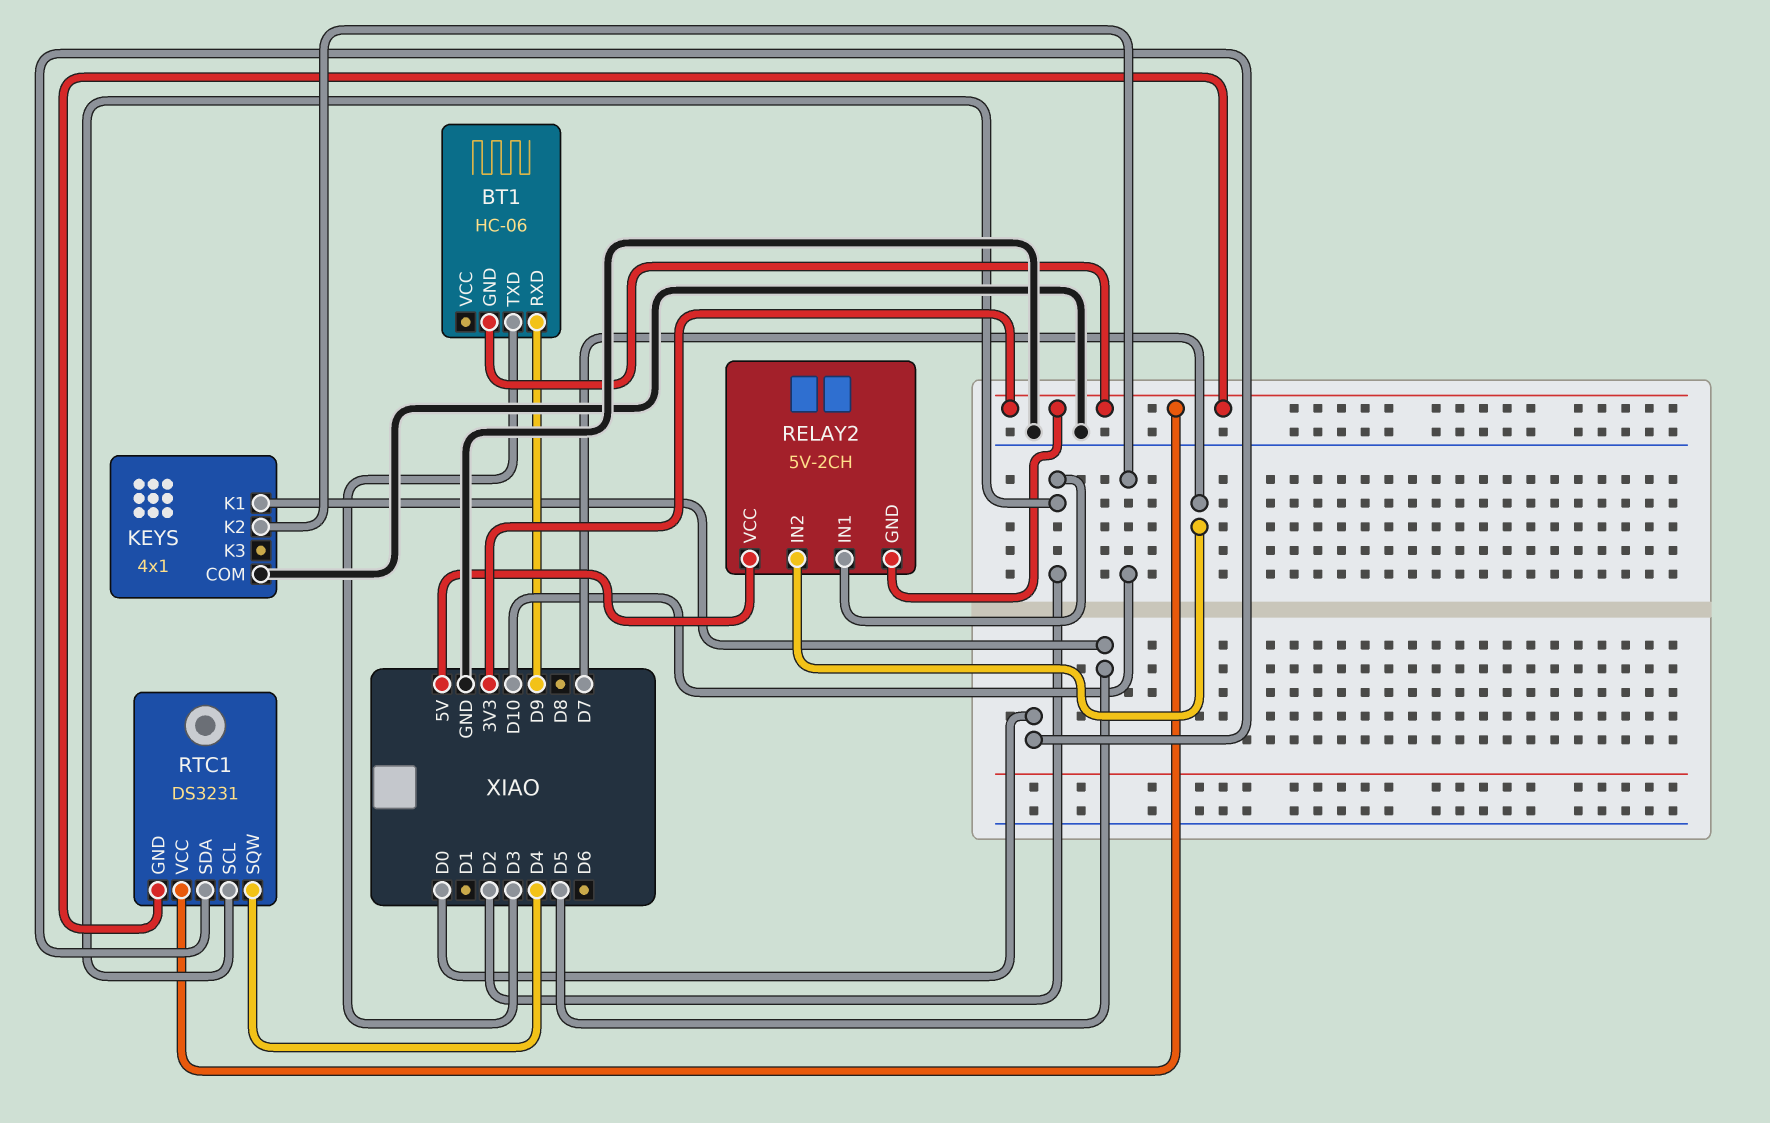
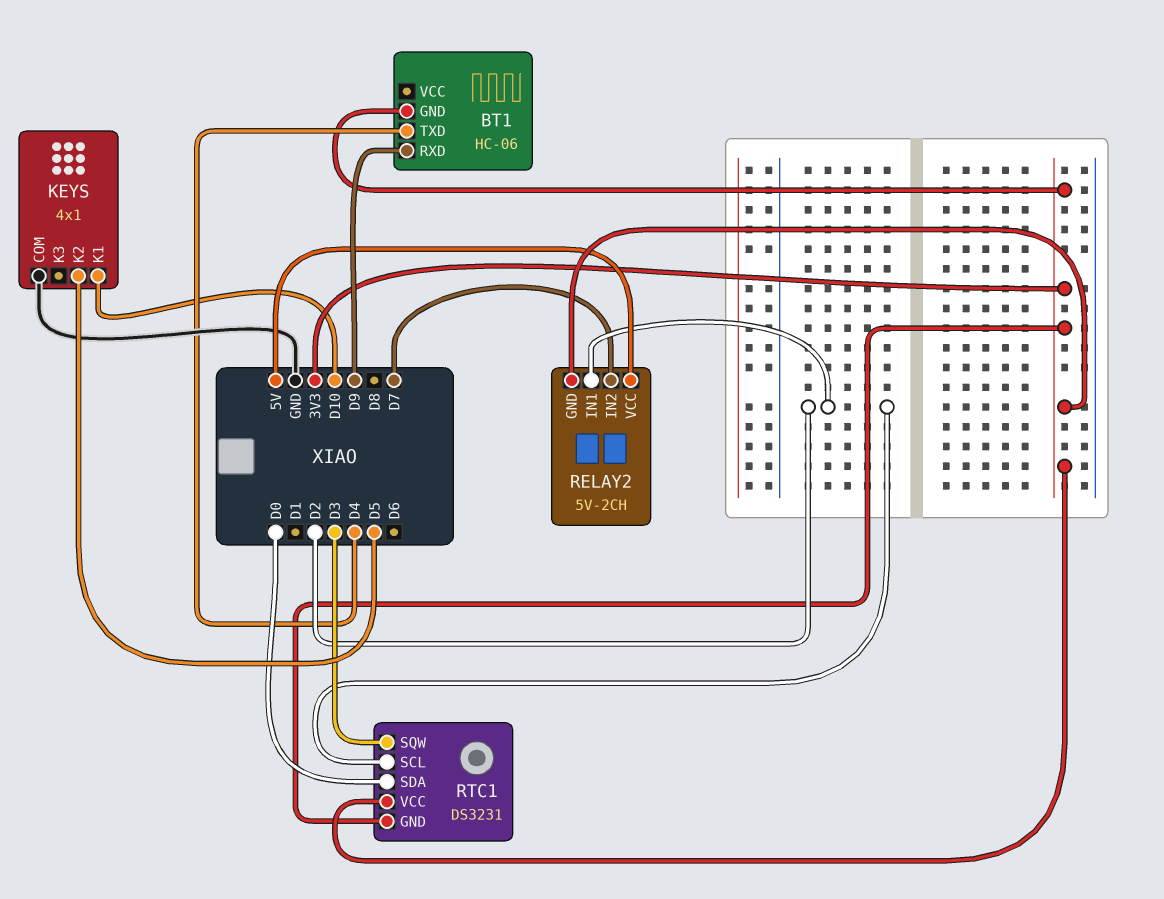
BT1 pin TXD: D3 -> D4
KEYS pin K1: D5 -> D10
KEYS pin K2: D10 -> D5
RTC1 pin SQW: D4 -> D3

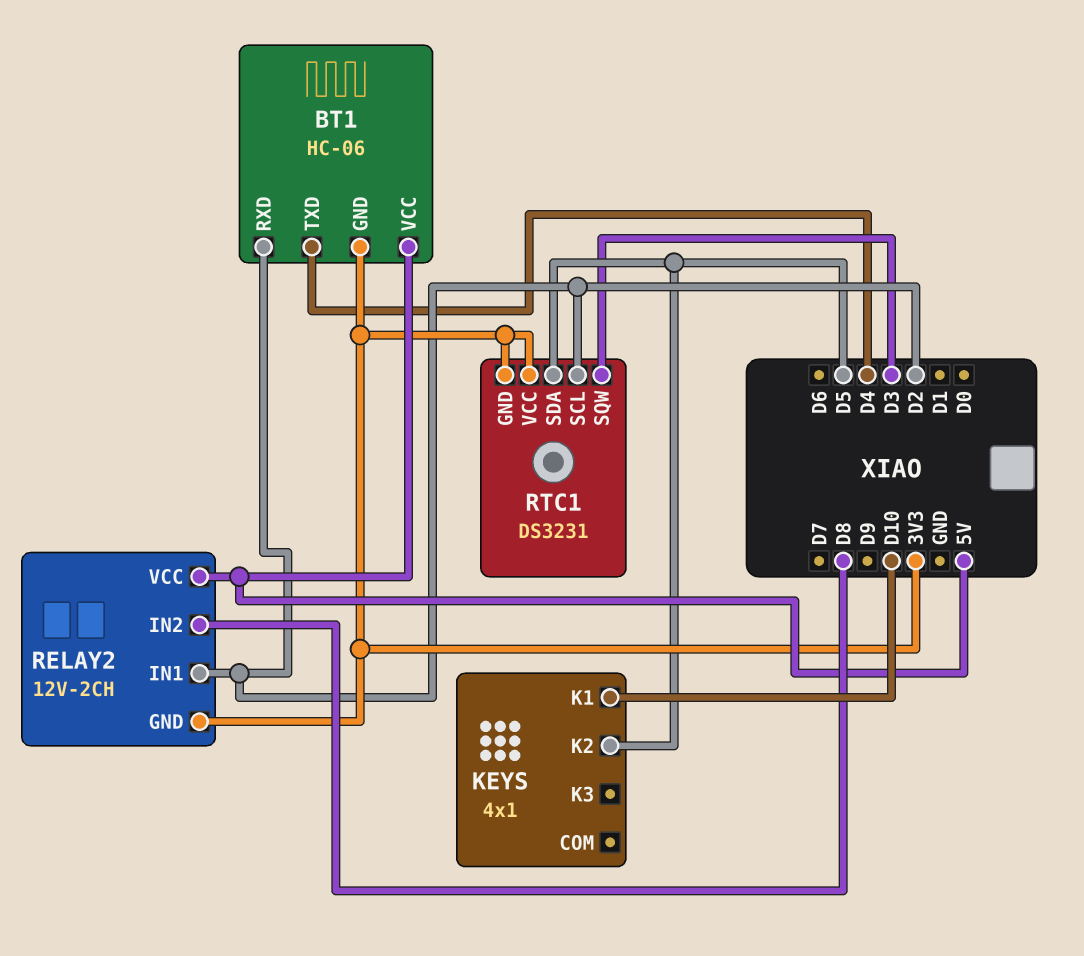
BT1 pin RXD: D9 -> D2
BT1 pin VCC: none -> 5V
KEYS pin COM: GND -> none
RELAY2: 5V-2CH -> 12V-2CH
RELAY2 pin IN2: D7 -> D8
RTC1 pin SDA: D0 -> D5

